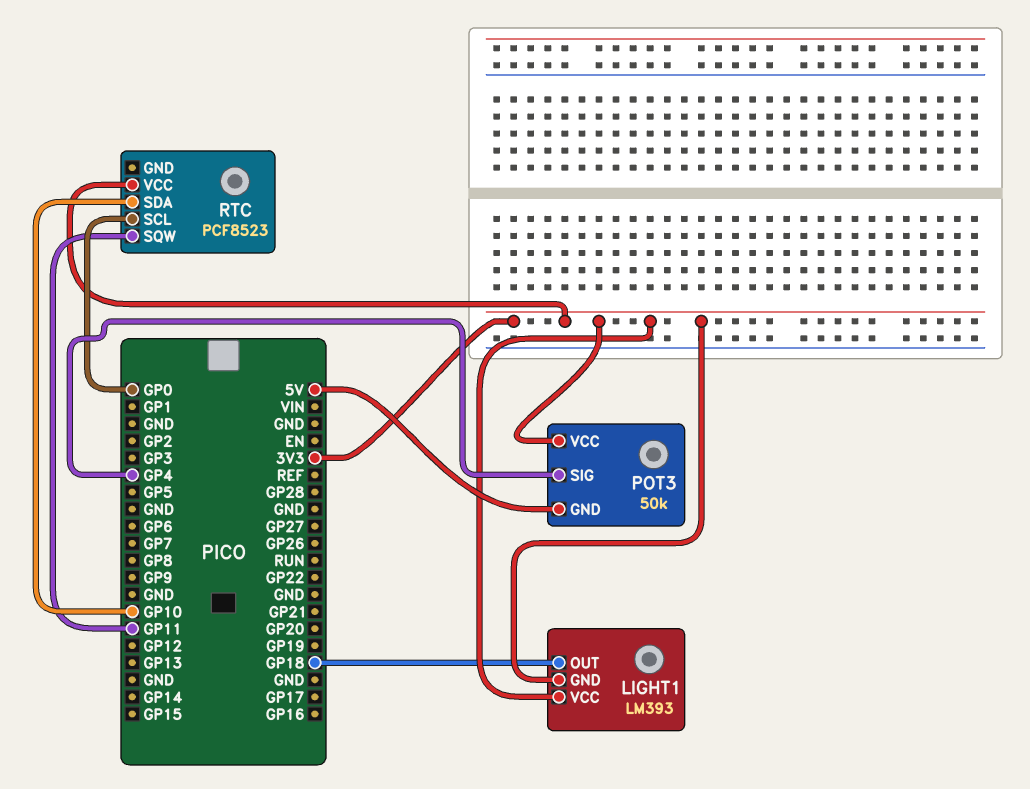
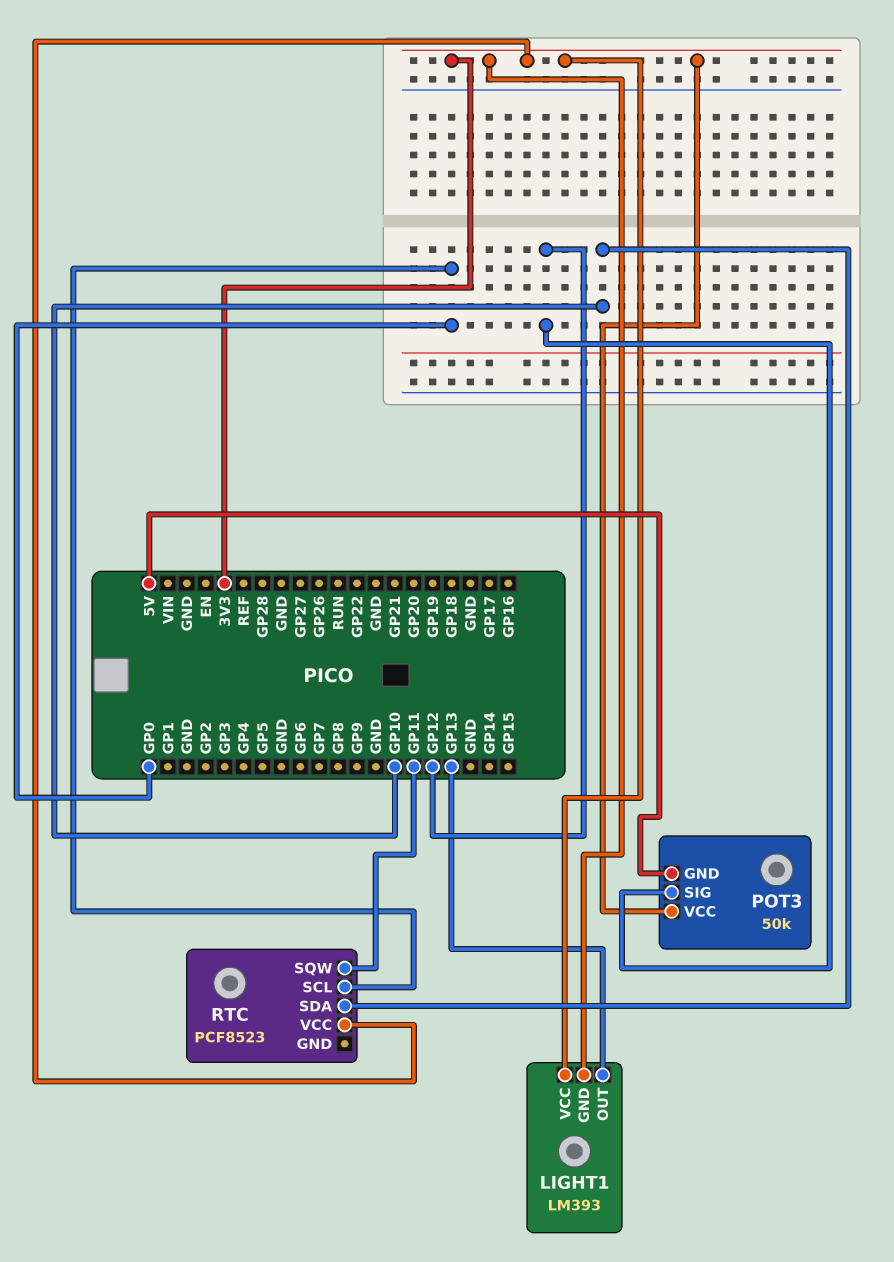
LIGHT1 pin OUT: GP18 -> GP13
POT3 pin SIG: GP4 -> GP12

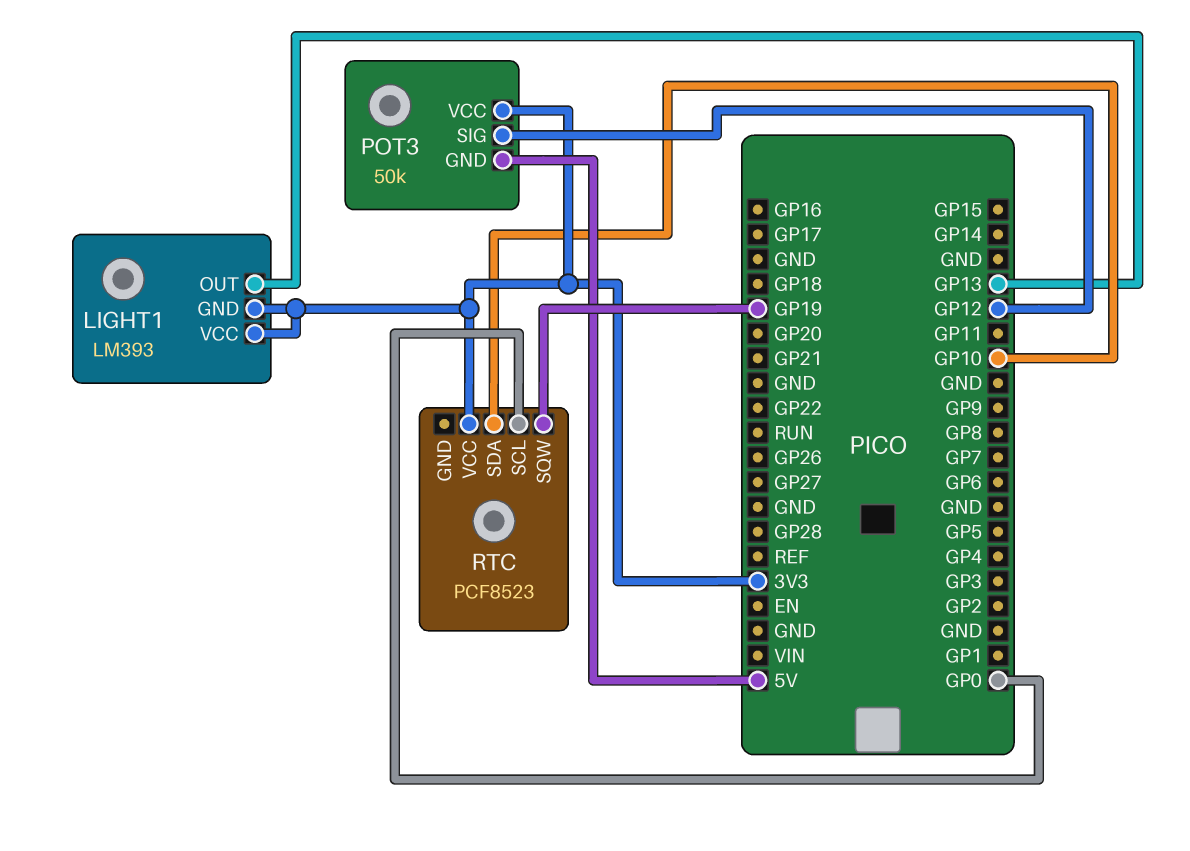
RTC pin SQW: GP11 -> GP19

